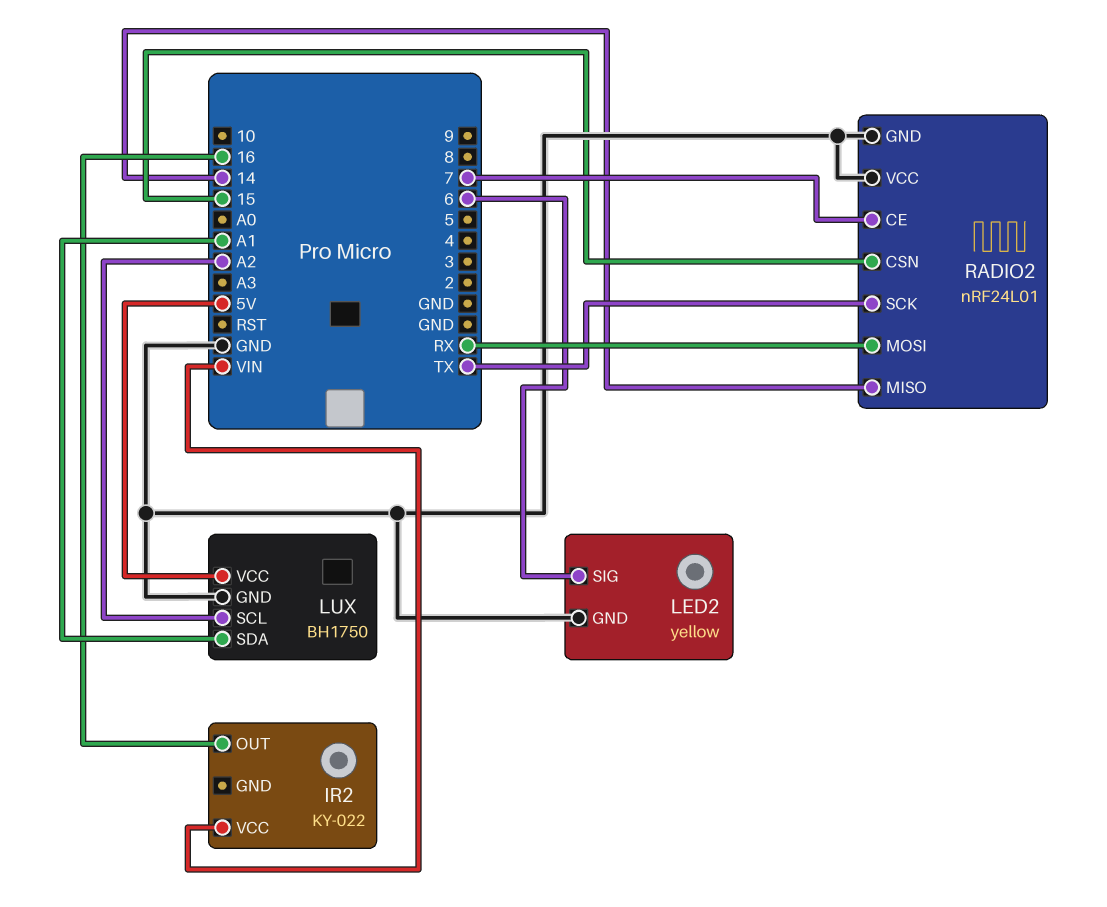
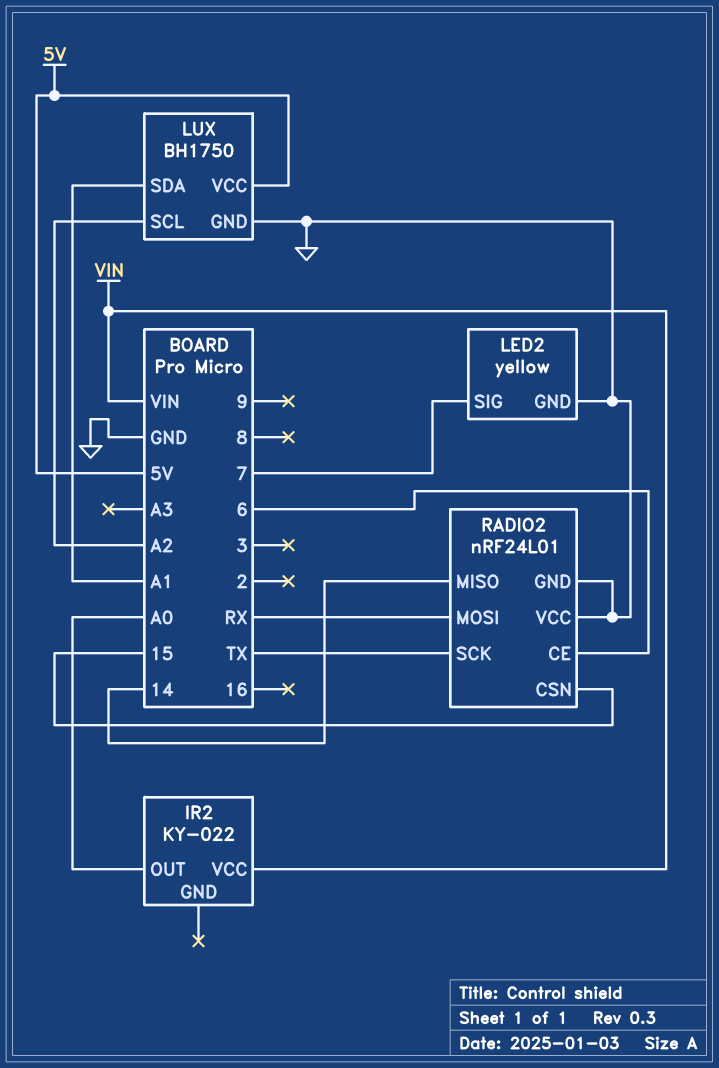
IR2 pin OUT: 16 -> A0
LED2 pin SIG: 6 -> 7
RADIO2 pin CE: 7 -> 6

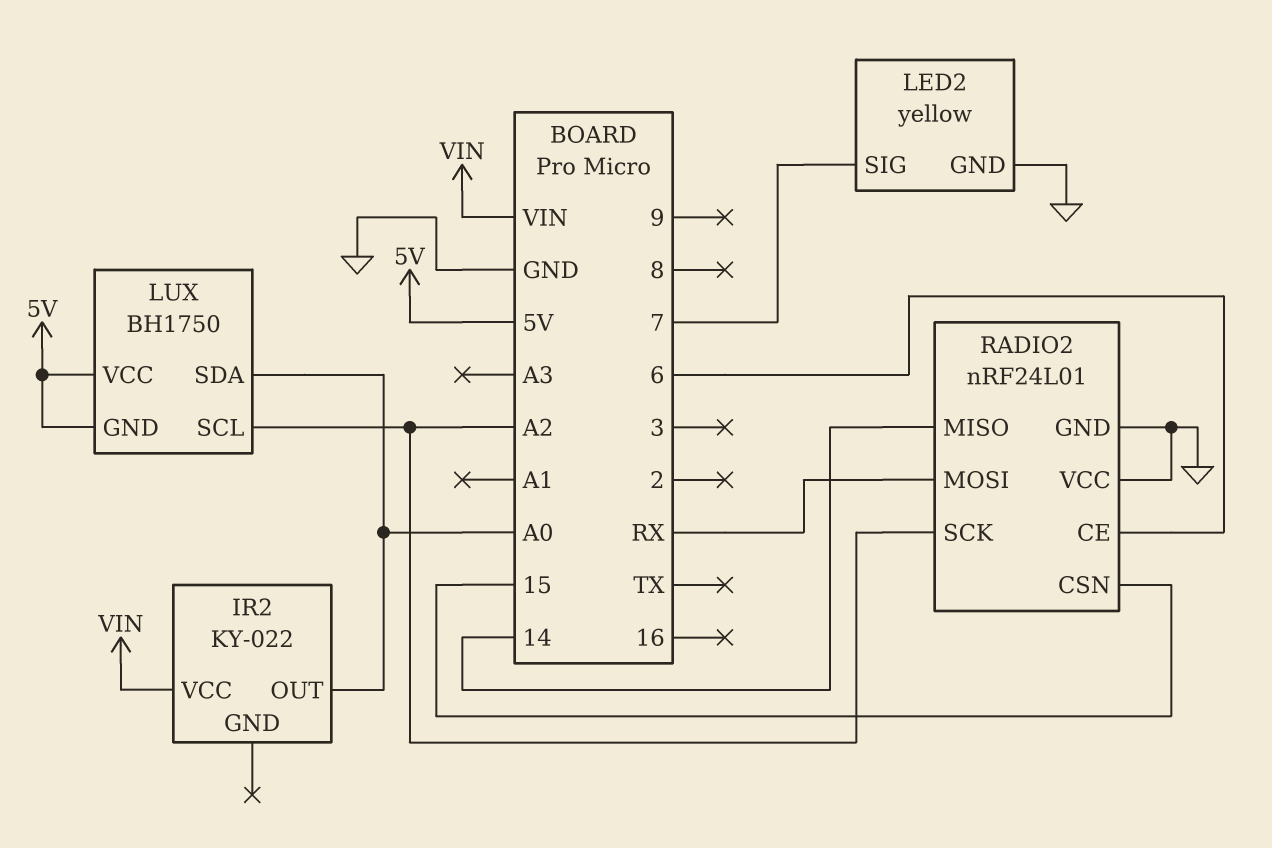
LUX pin GND: GND -> 5V
LUX pin SDA: A1 -> A0
RADIO2 pin SCK: TX -> A2

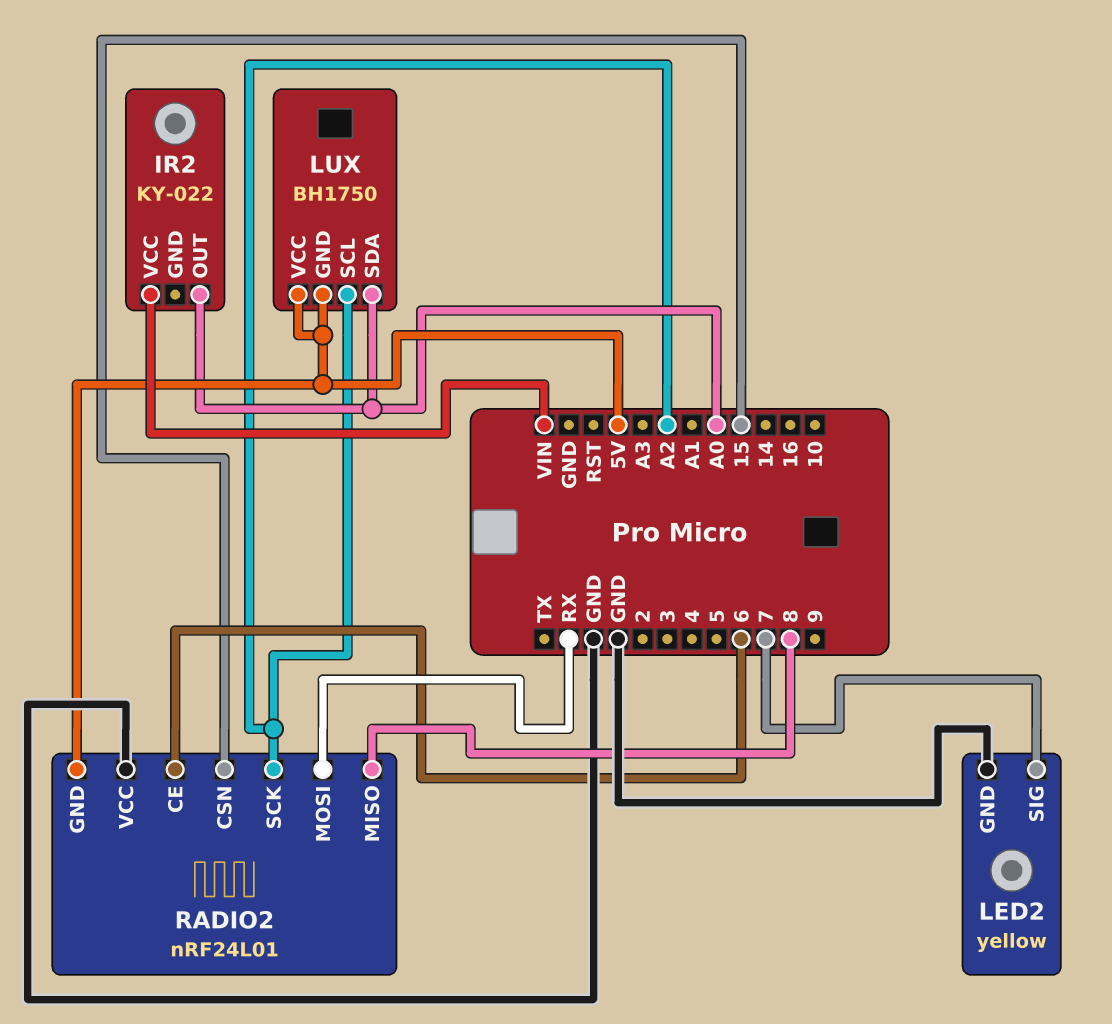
RADIO2 pin GND: GND -> 5V
RADIO2 pin MISO: 14 -> 8

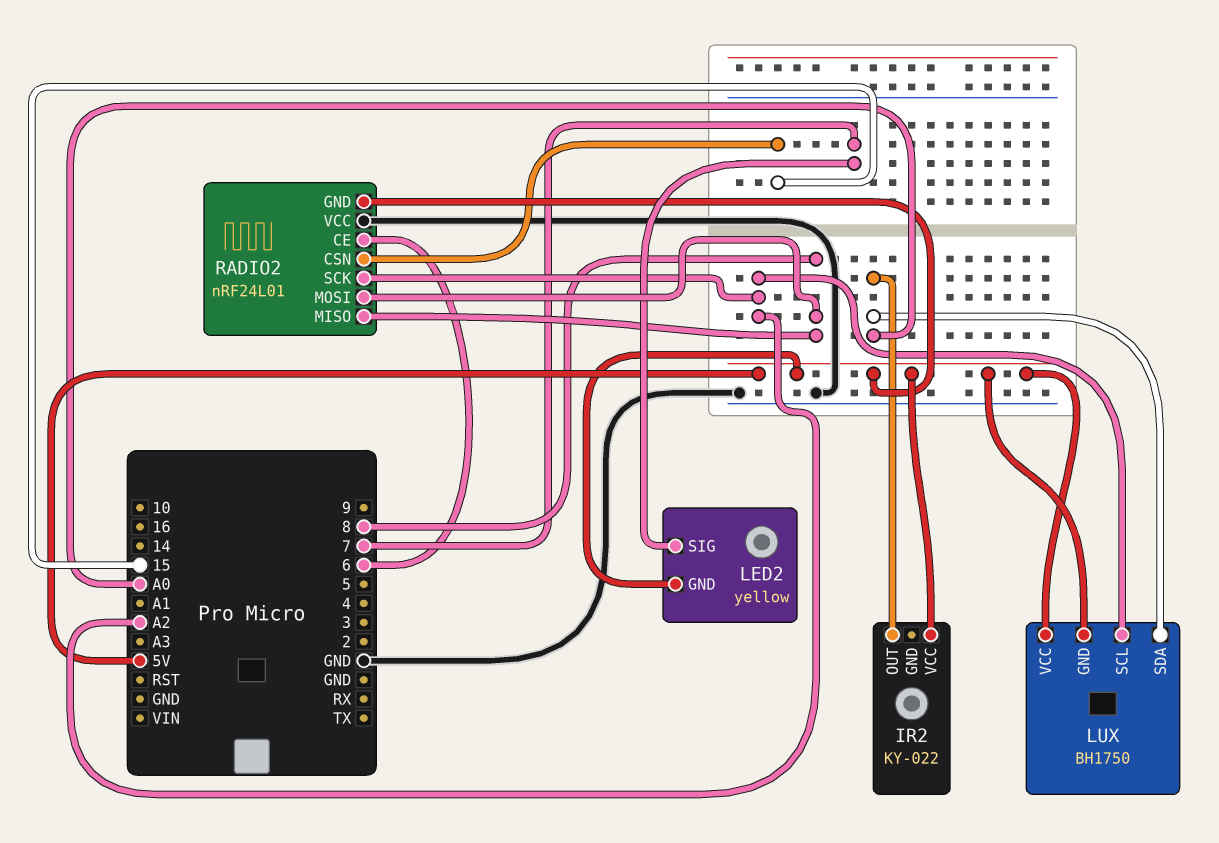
IR2 pin VCC: VIN -> 5V
LED2 pin GND: GND -> 5V
RADIO2 pin MOSI: RX -> 8

